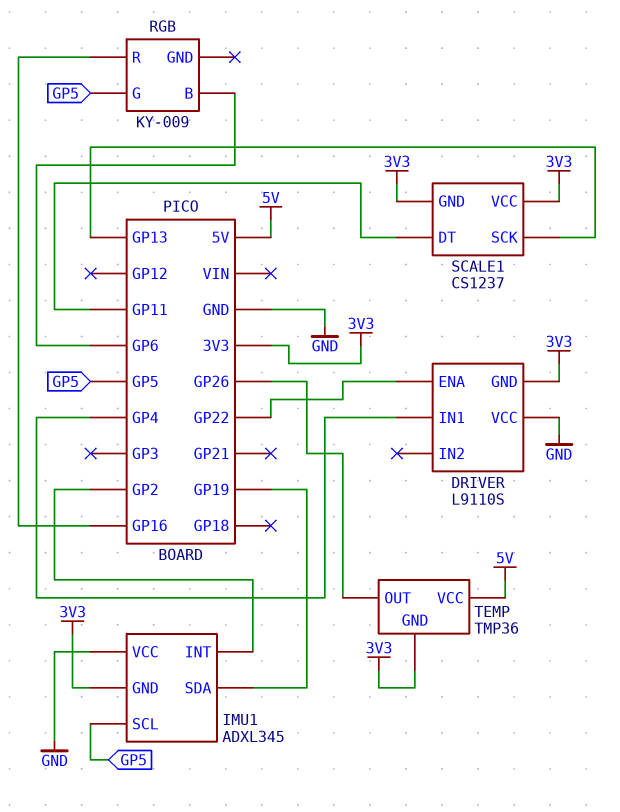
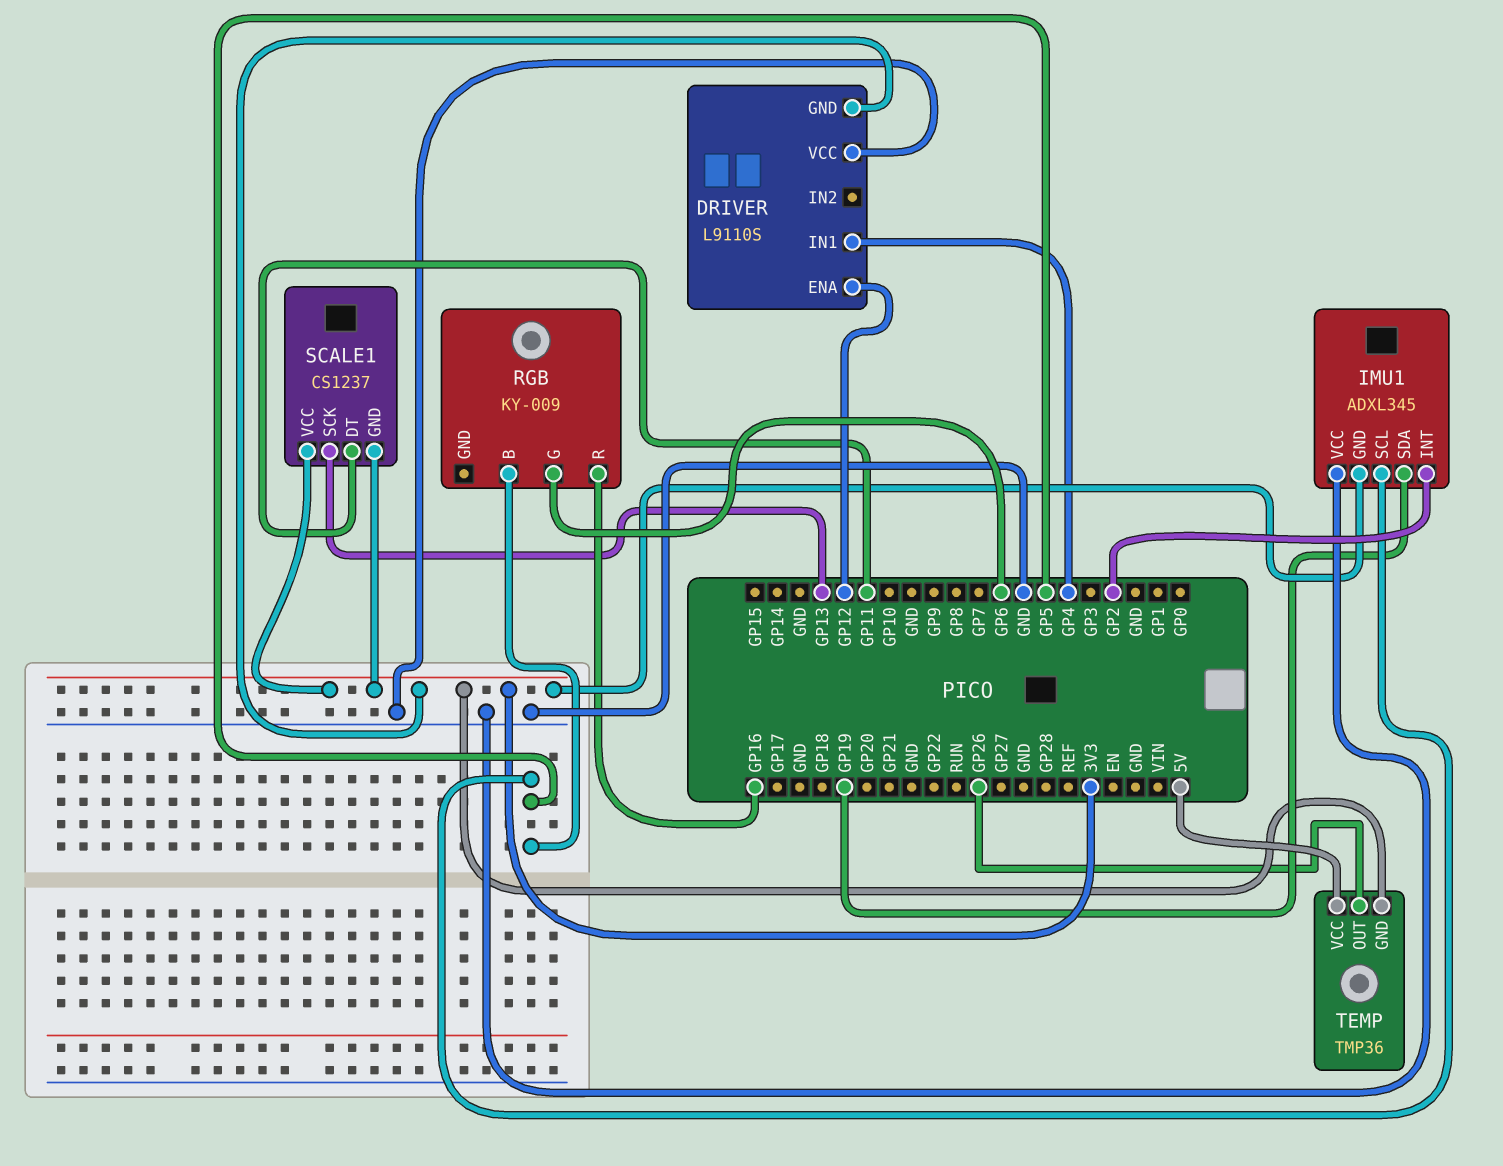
DRIVER pin ENA: GP22 -> GP12
RGB pin B: GP6 -> GP5
RGB pin G: GP5 -> GP6

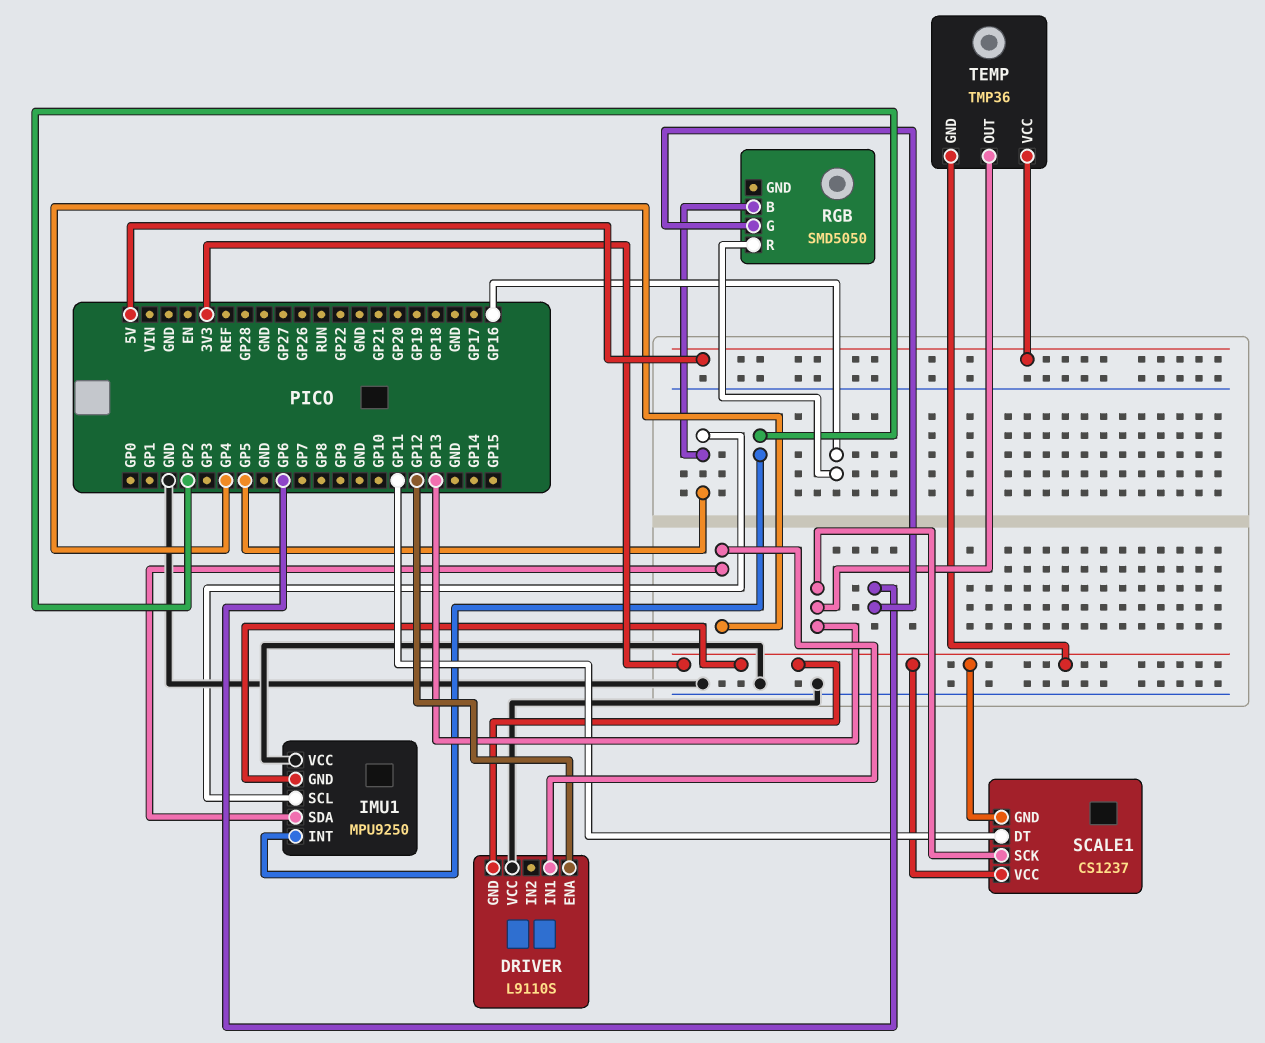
IMU1: ADXL345 -> MPU9250
IMU1 pin SDA: GP19 -> GP4
RGB: KY-009 -> SMD5050
TEMP pin OUT: GP26 -> GP13

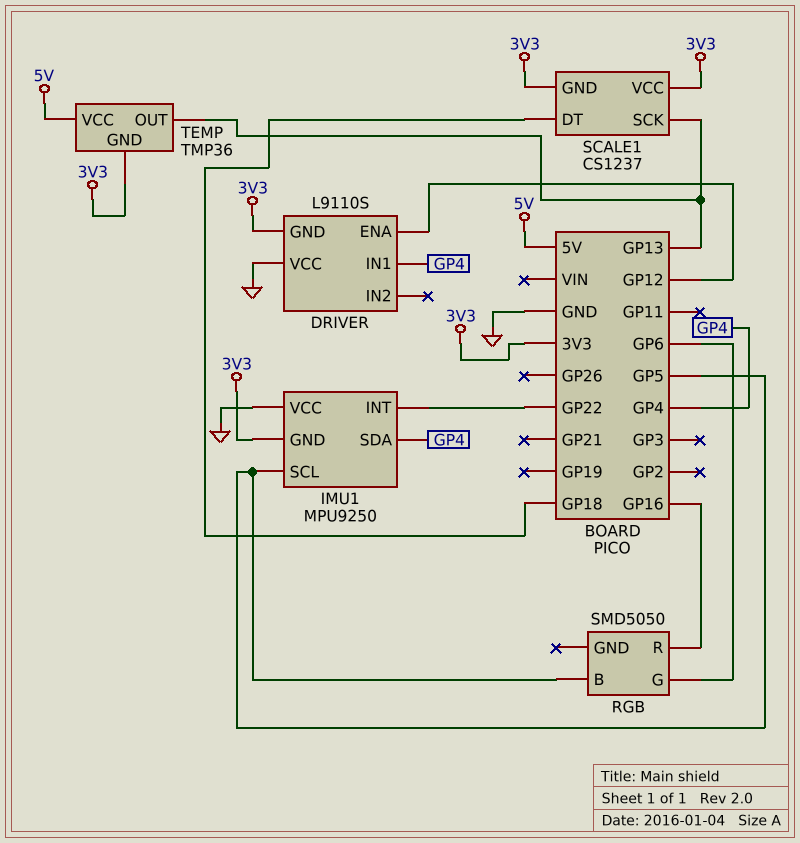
IMU1 pin INT: GP2 -> GP22
SCALE1 pin DT: GP11 -> GP18

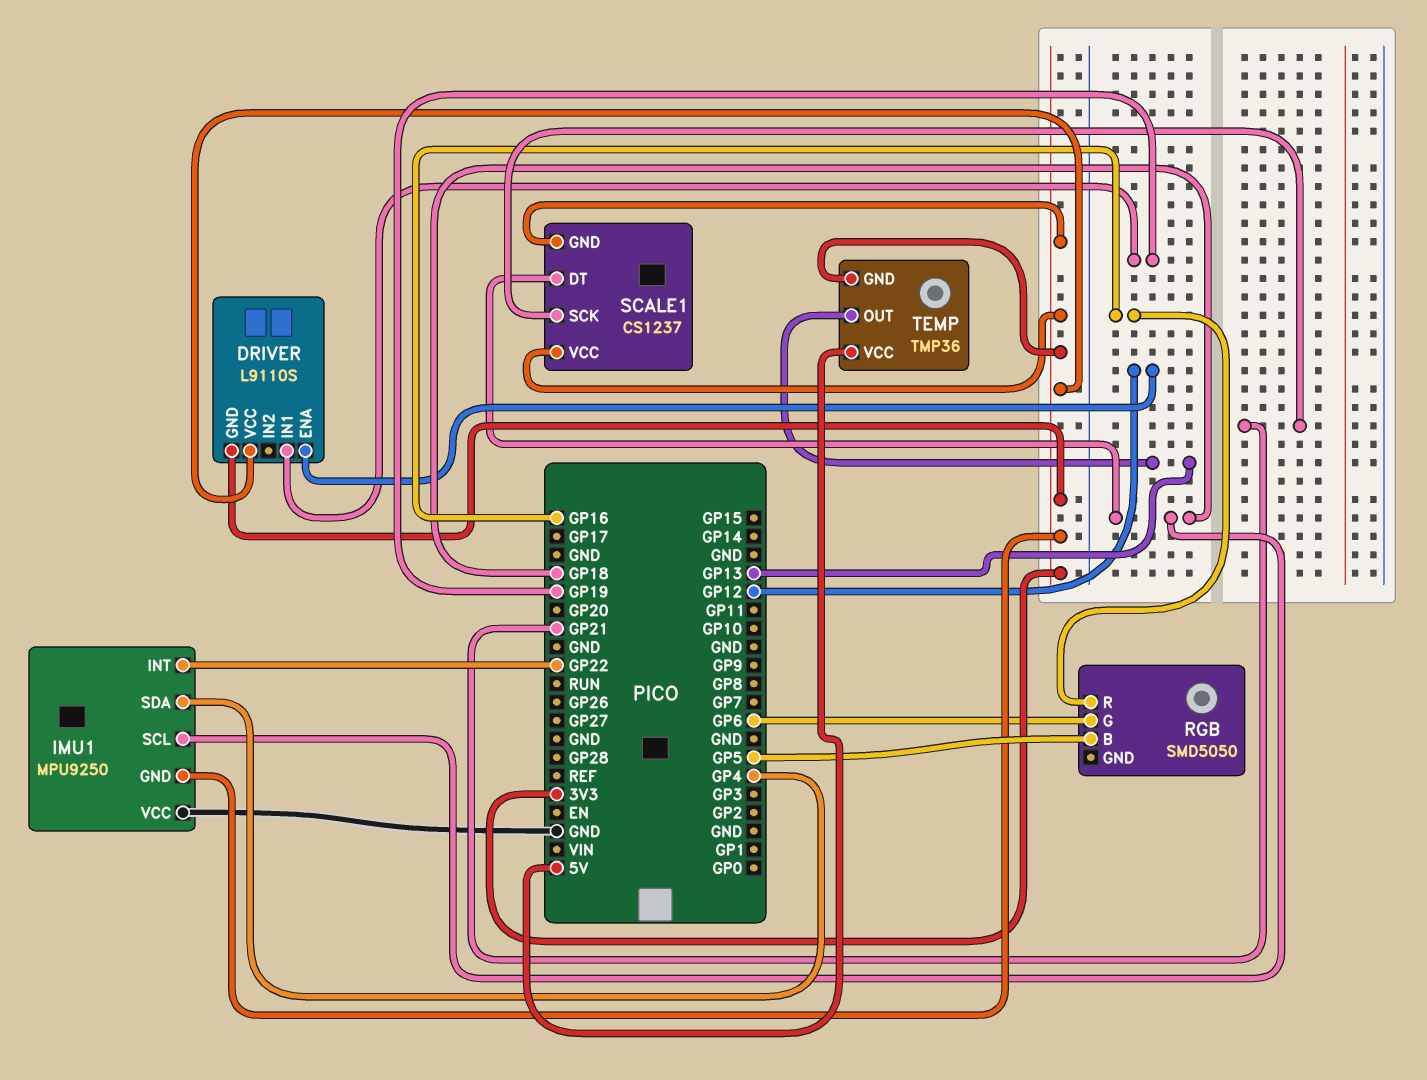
DRIVER pin IN1: GP4 -> GP19
DRIVER pin VCC: GND -> 3V3
IMU1 pin SCL: GP5 -> GP18
SCALE1 pin SCK: GP13 -> GP21

